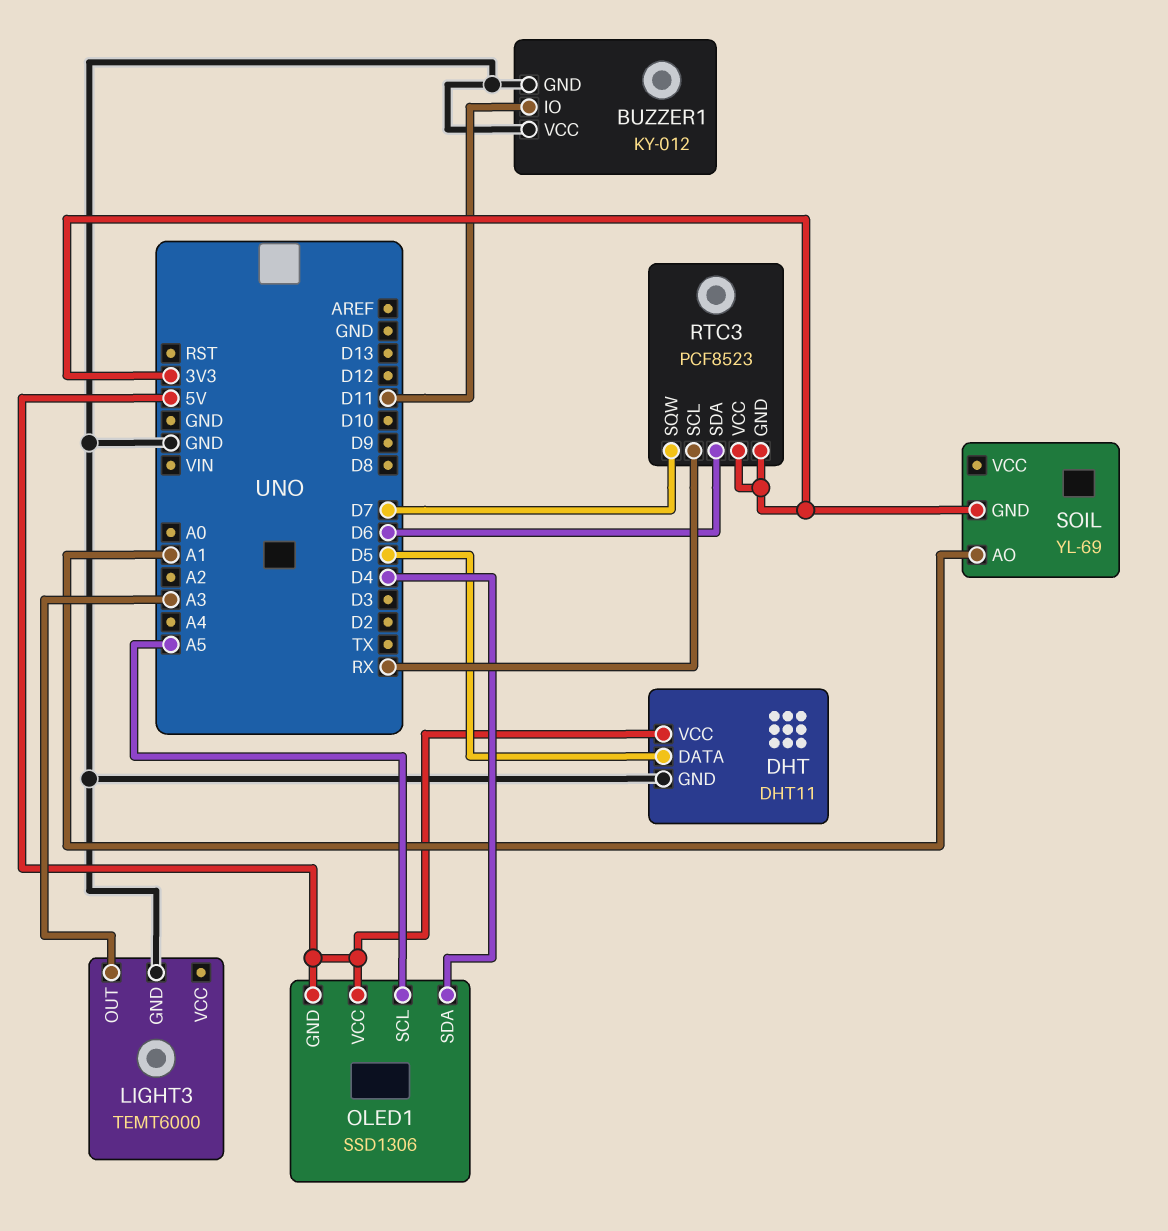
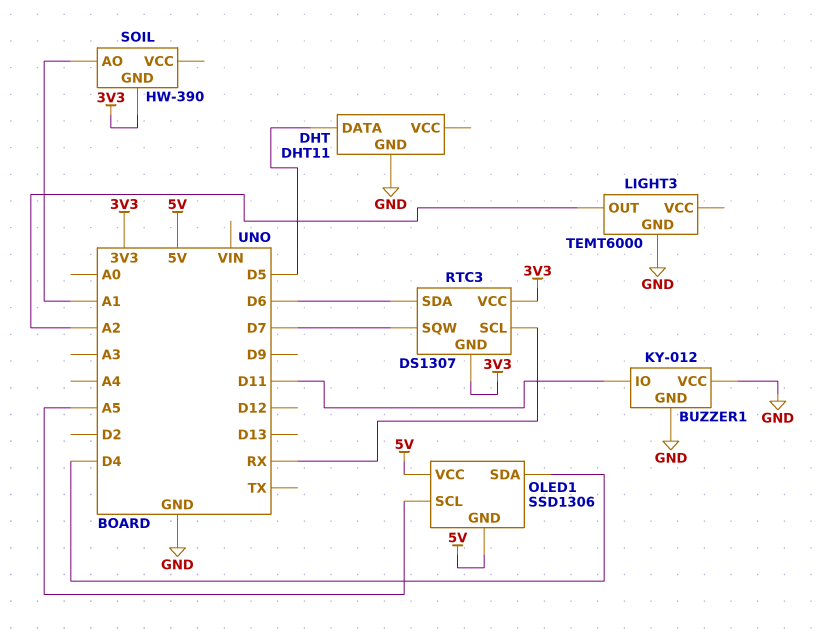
DHT pin VCC: 5V -> none
LIGHT3 pin OUT: A3 -> A2
RTC3: PCF8523 -> DS1307
SOIL: YL-69 -> HW-390

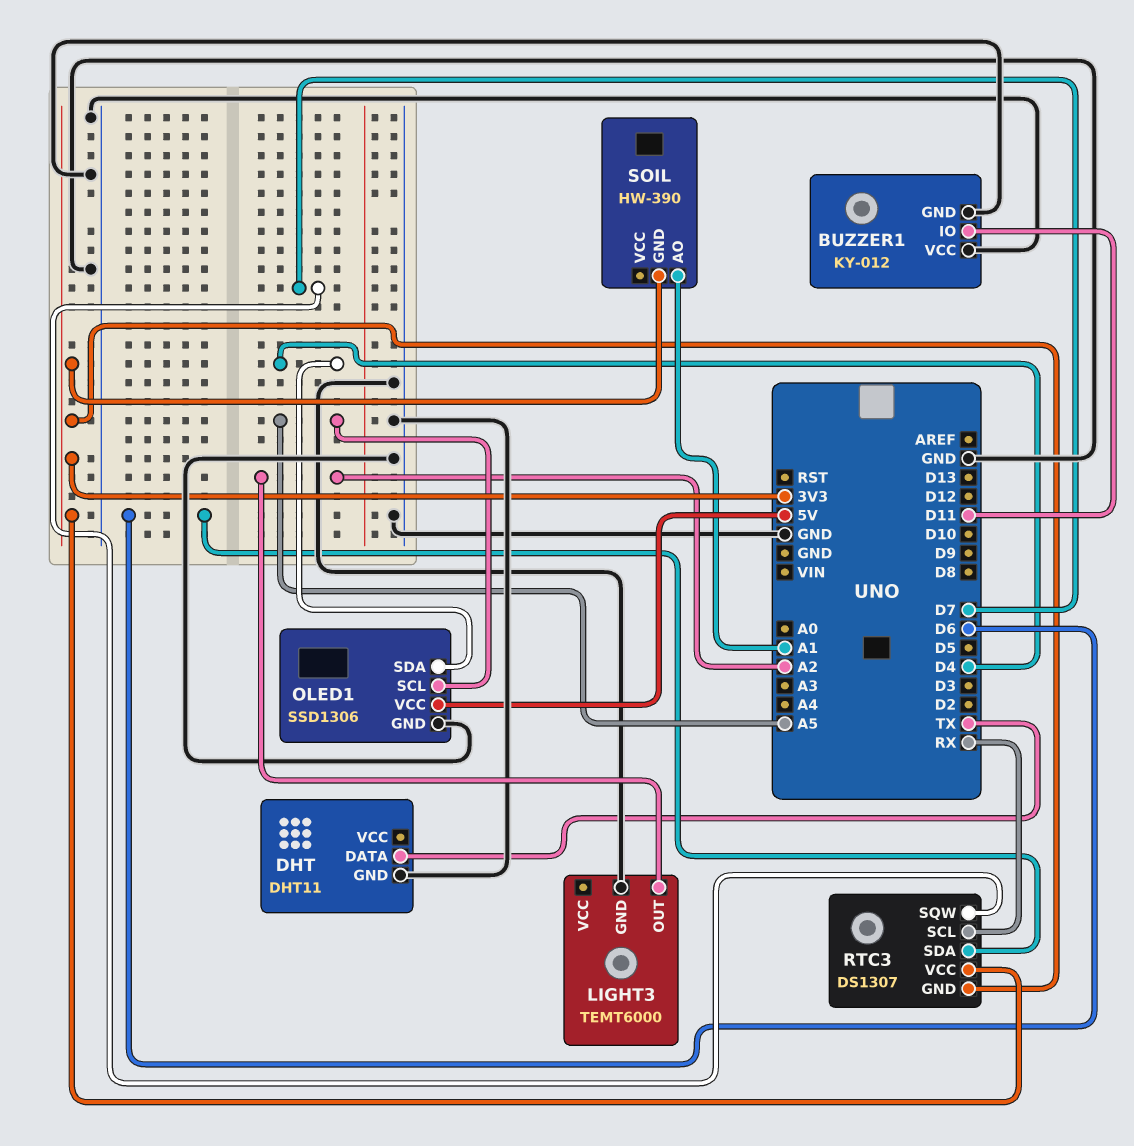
DHT pin DATA: D5 -> TX
OLED1 pin GND: 5V -> GND

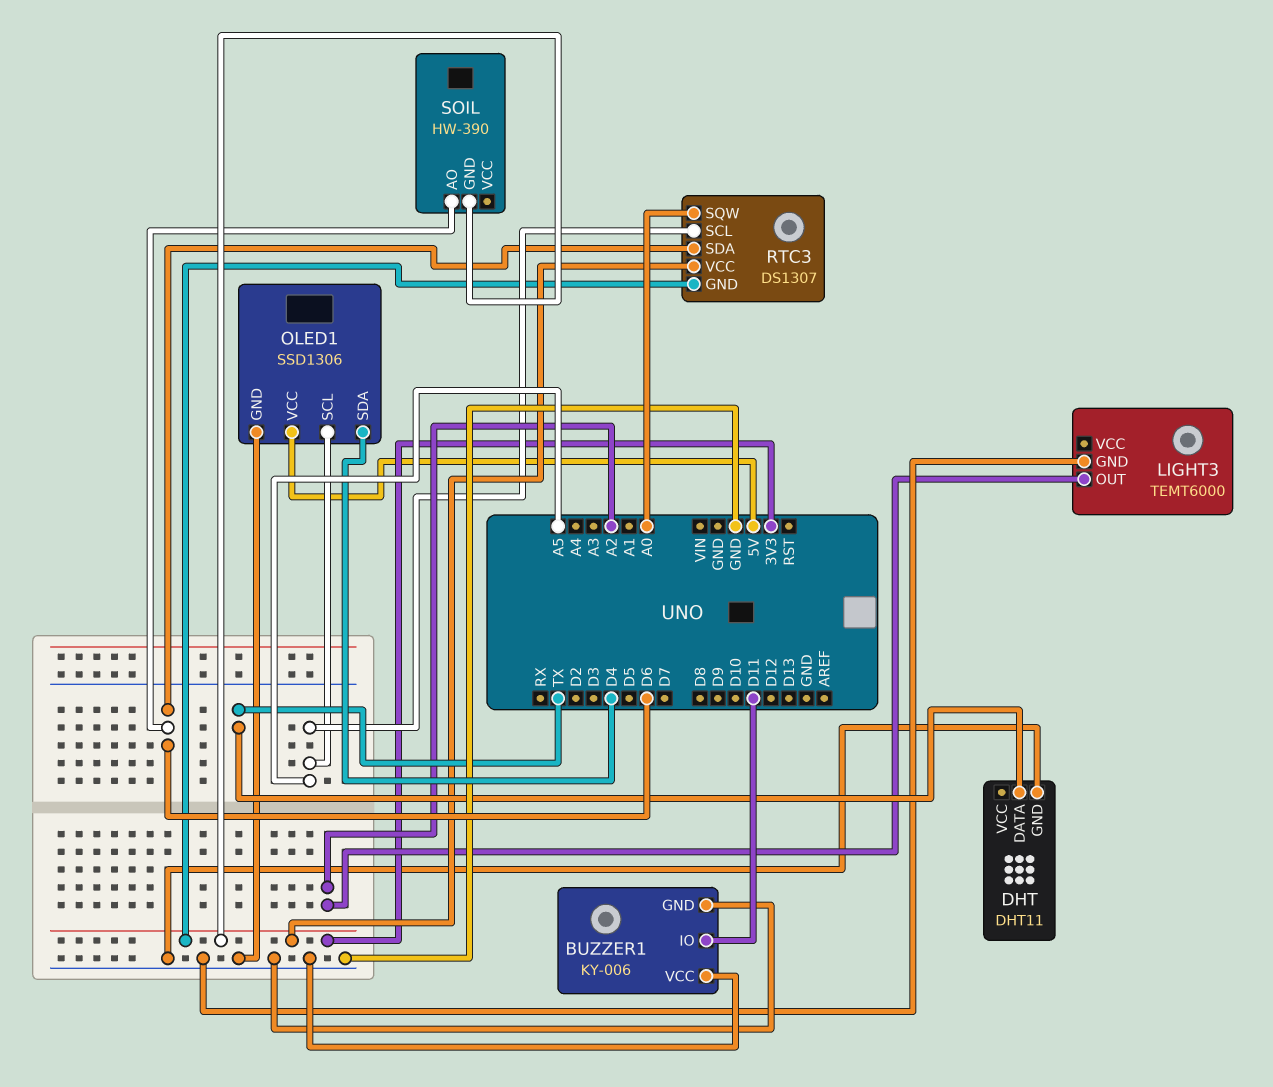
BUZZER1: KY-012 -> KY-006
RTC3 pin SCL: RX -> A5
RTC3 pin SQW: D7 -> A0
SOIL pin AO: A1 -> D6

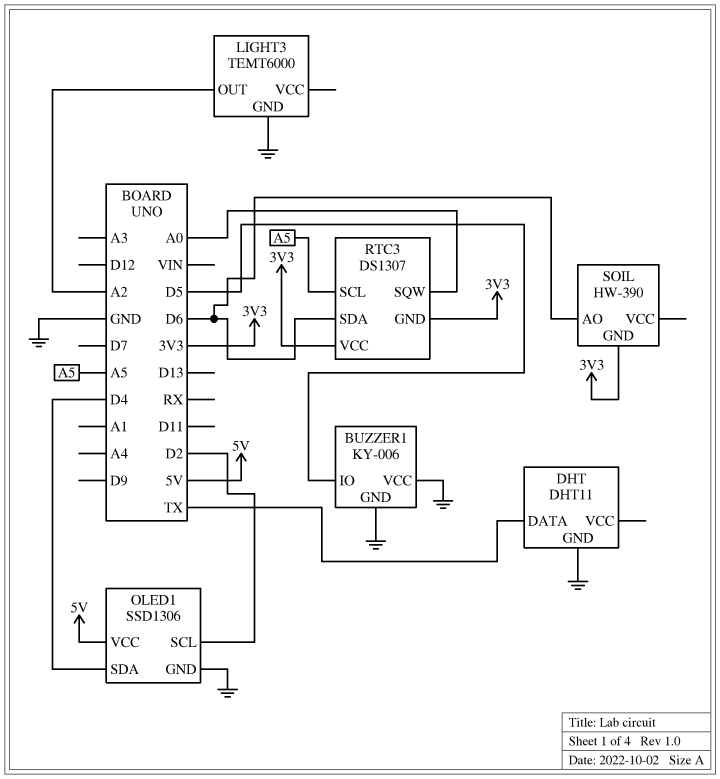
BUZZER1 pin IO: D11 -> D5
OLED1 pin SCL: A5 -> D2

